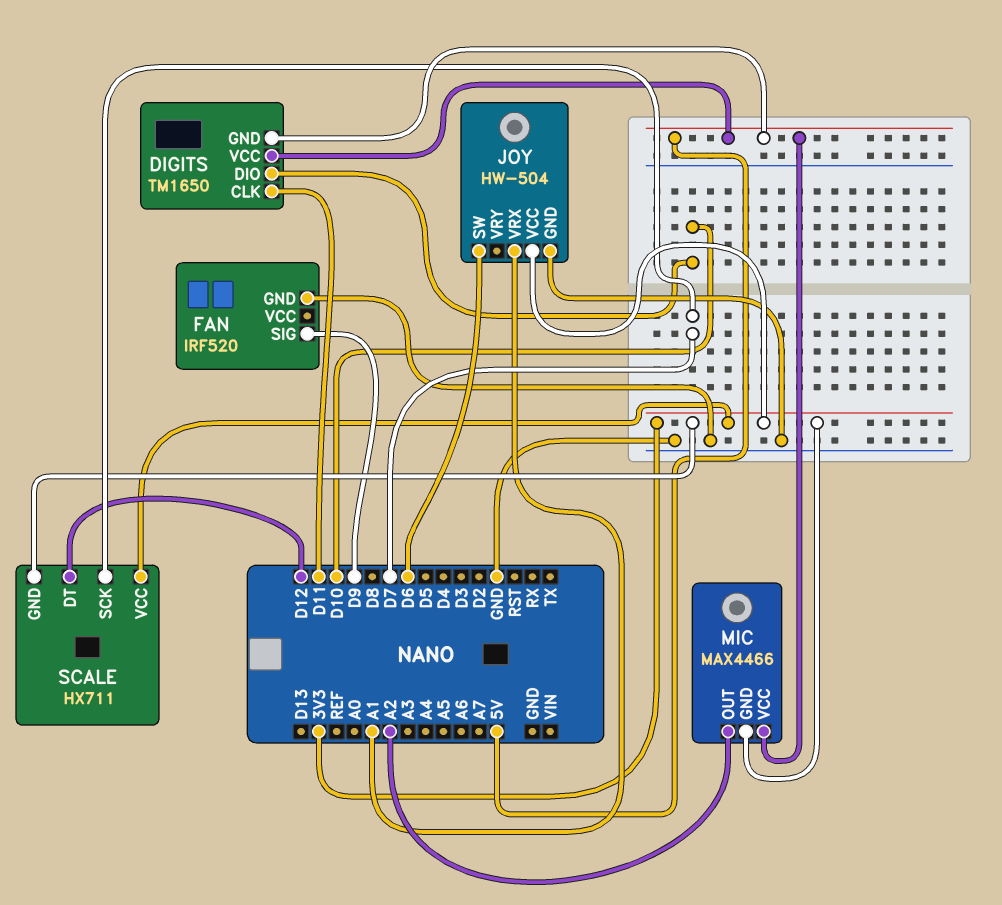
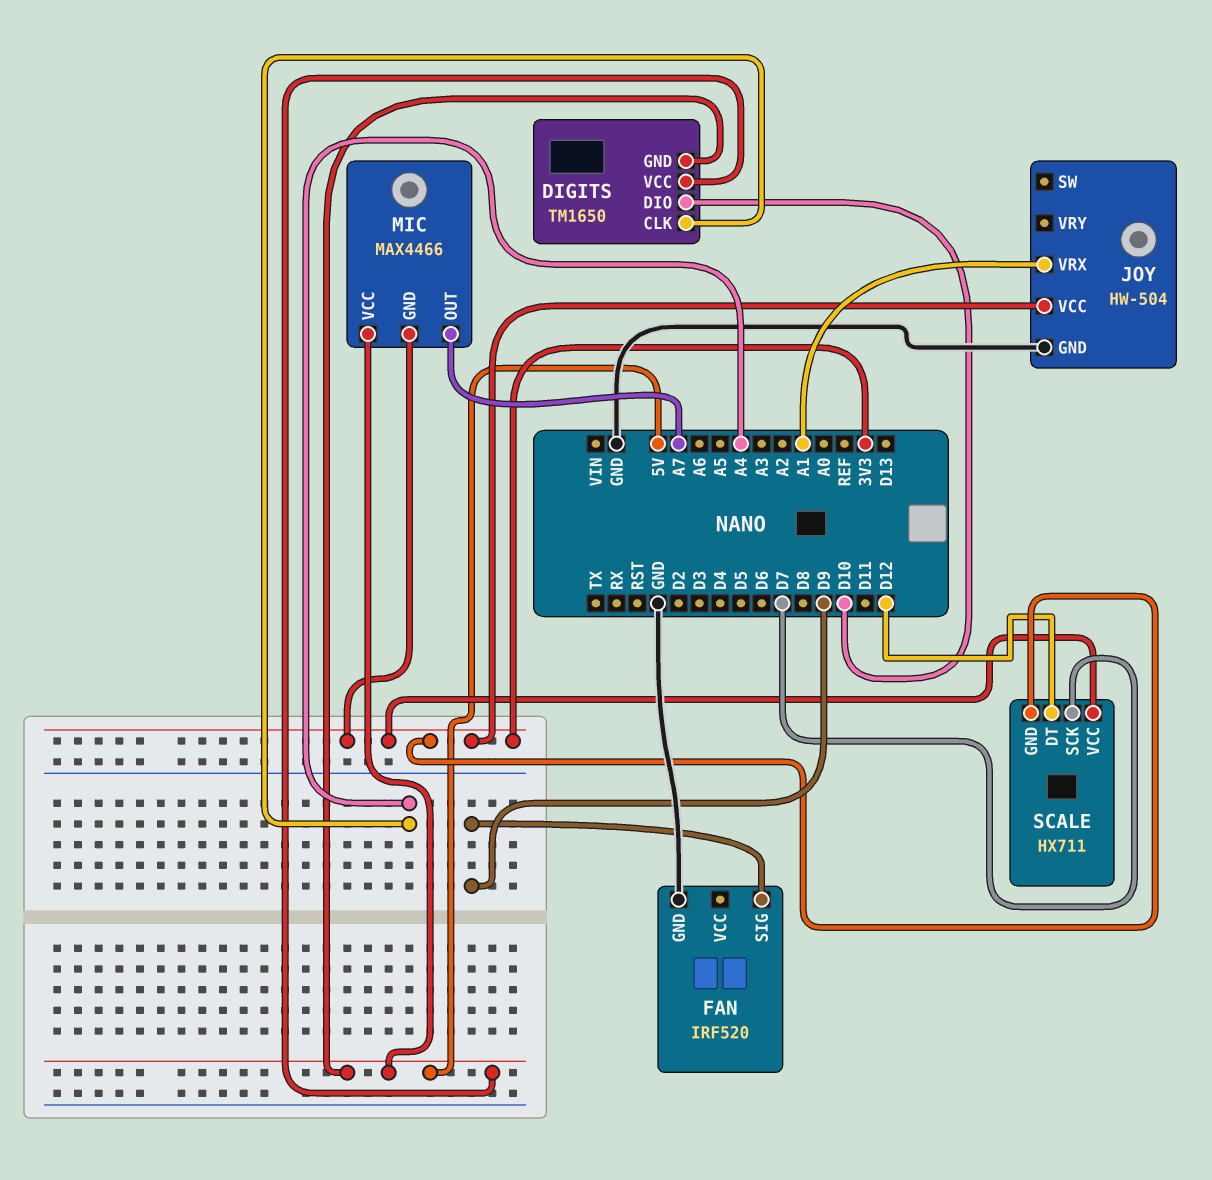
DIGITS pin CLK: D11 -> A4
JOY pin SW: D6 -> none
MIC pin OUT: A2 -> A7

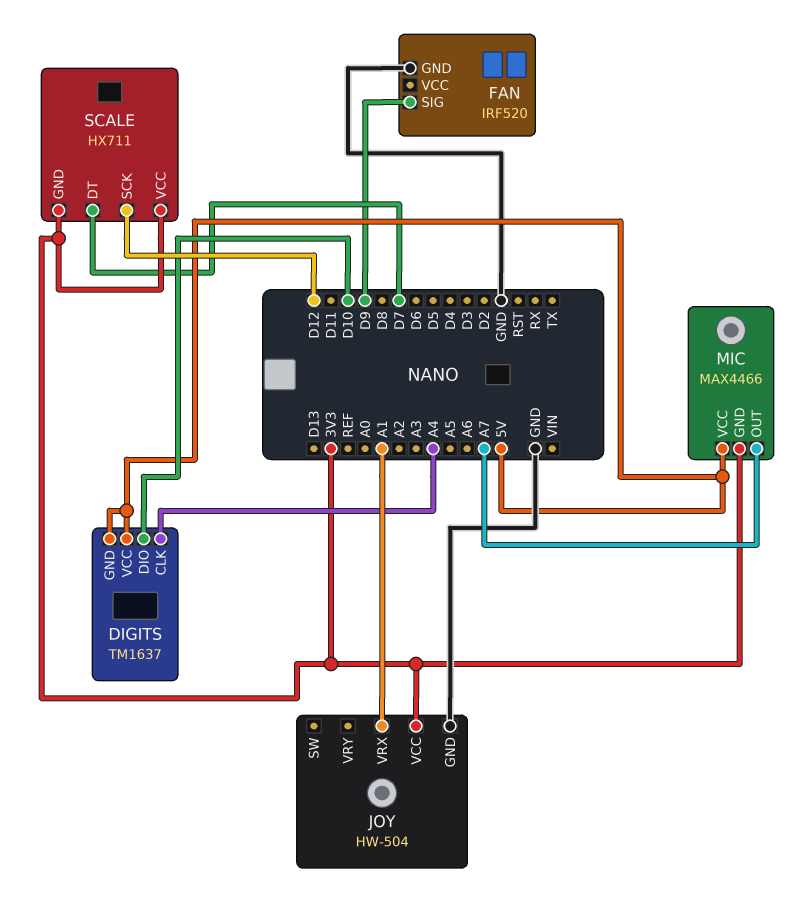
DIGITS: TM1650 -> TM1637
SCALE pin DT: D12 -> D7
SCALE pin SCK: D7 -> D12

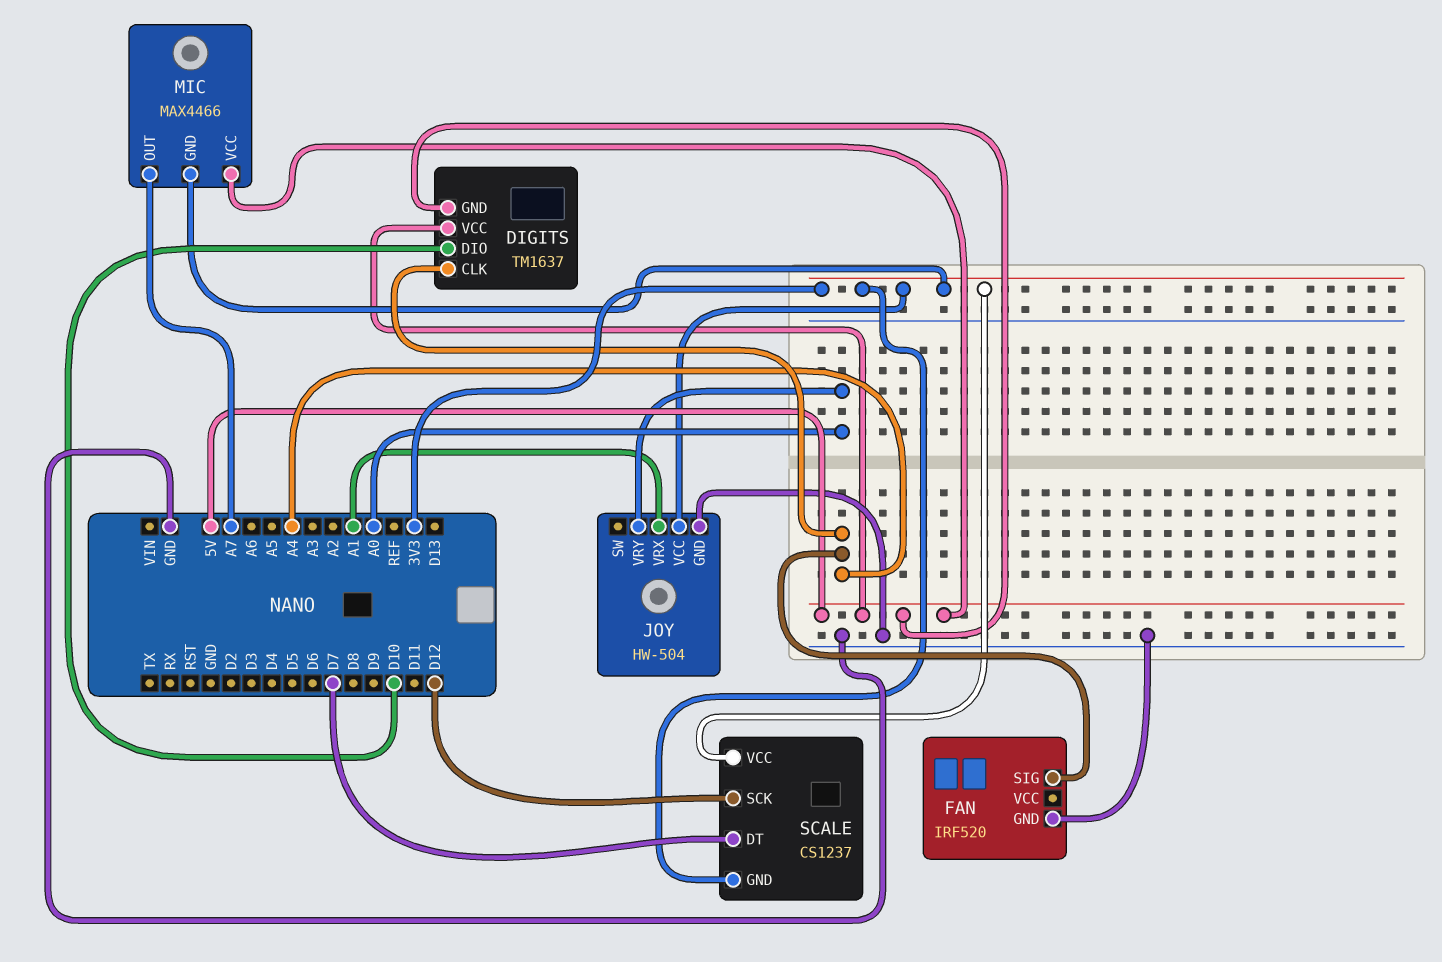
FAN pin SIG: D9 -> A4
JOY pin VRY: none -> A0
SCALE: HX711 -> CS1237

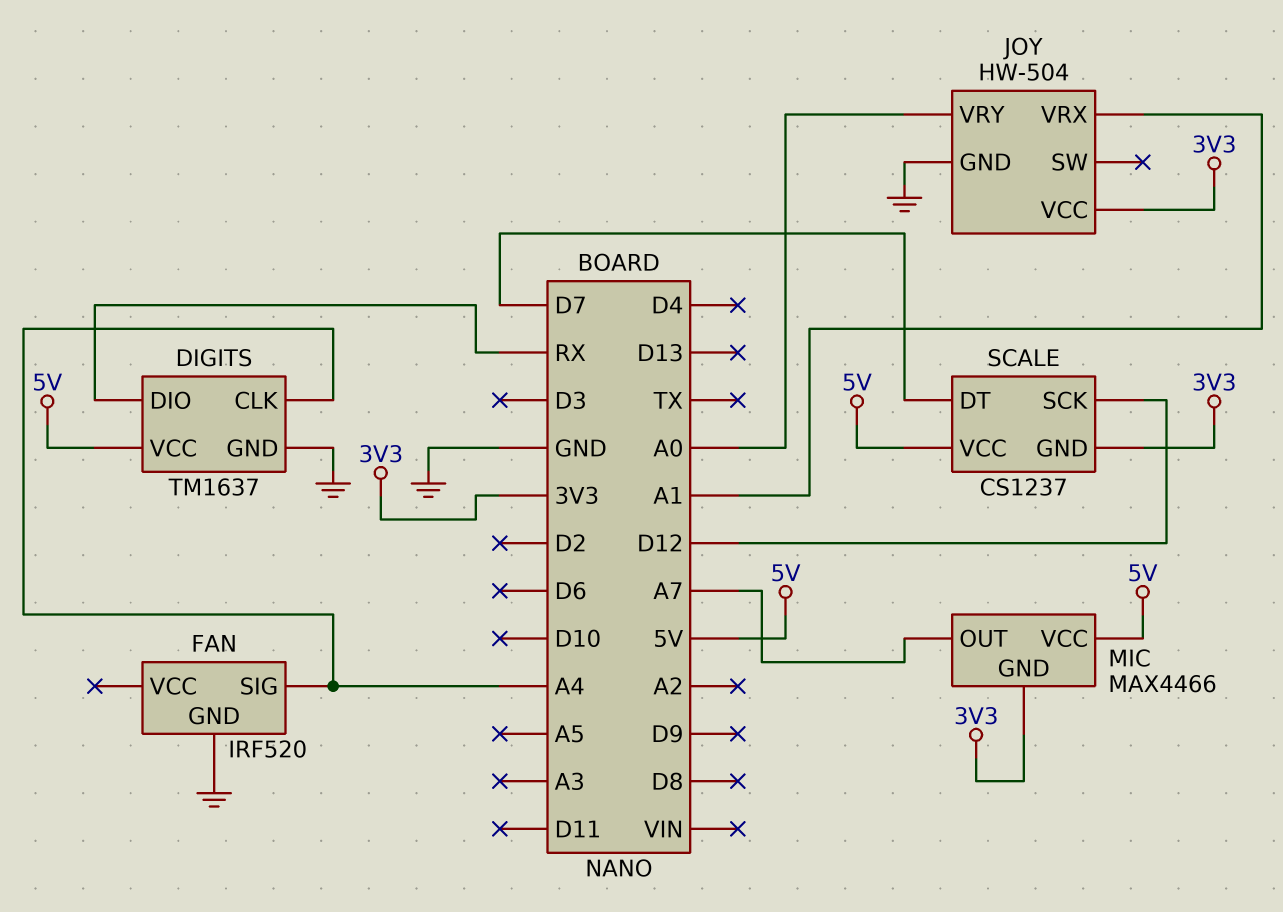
DIGITS pin DIO: D10 -> RX
DIGITS pin GND: 5V -> GND
SCALE pin VCC: 3V3 -> 5V

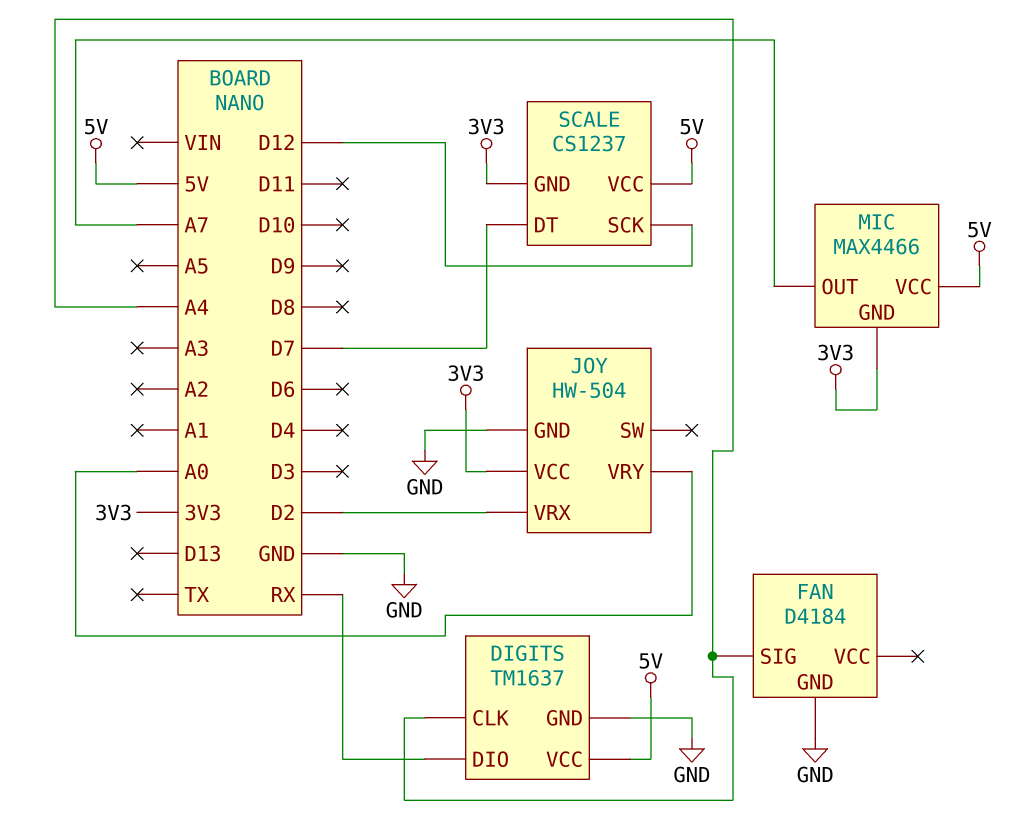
FAN: IRF520 -> D4184
JOY pin VRX: A1 -> D2

